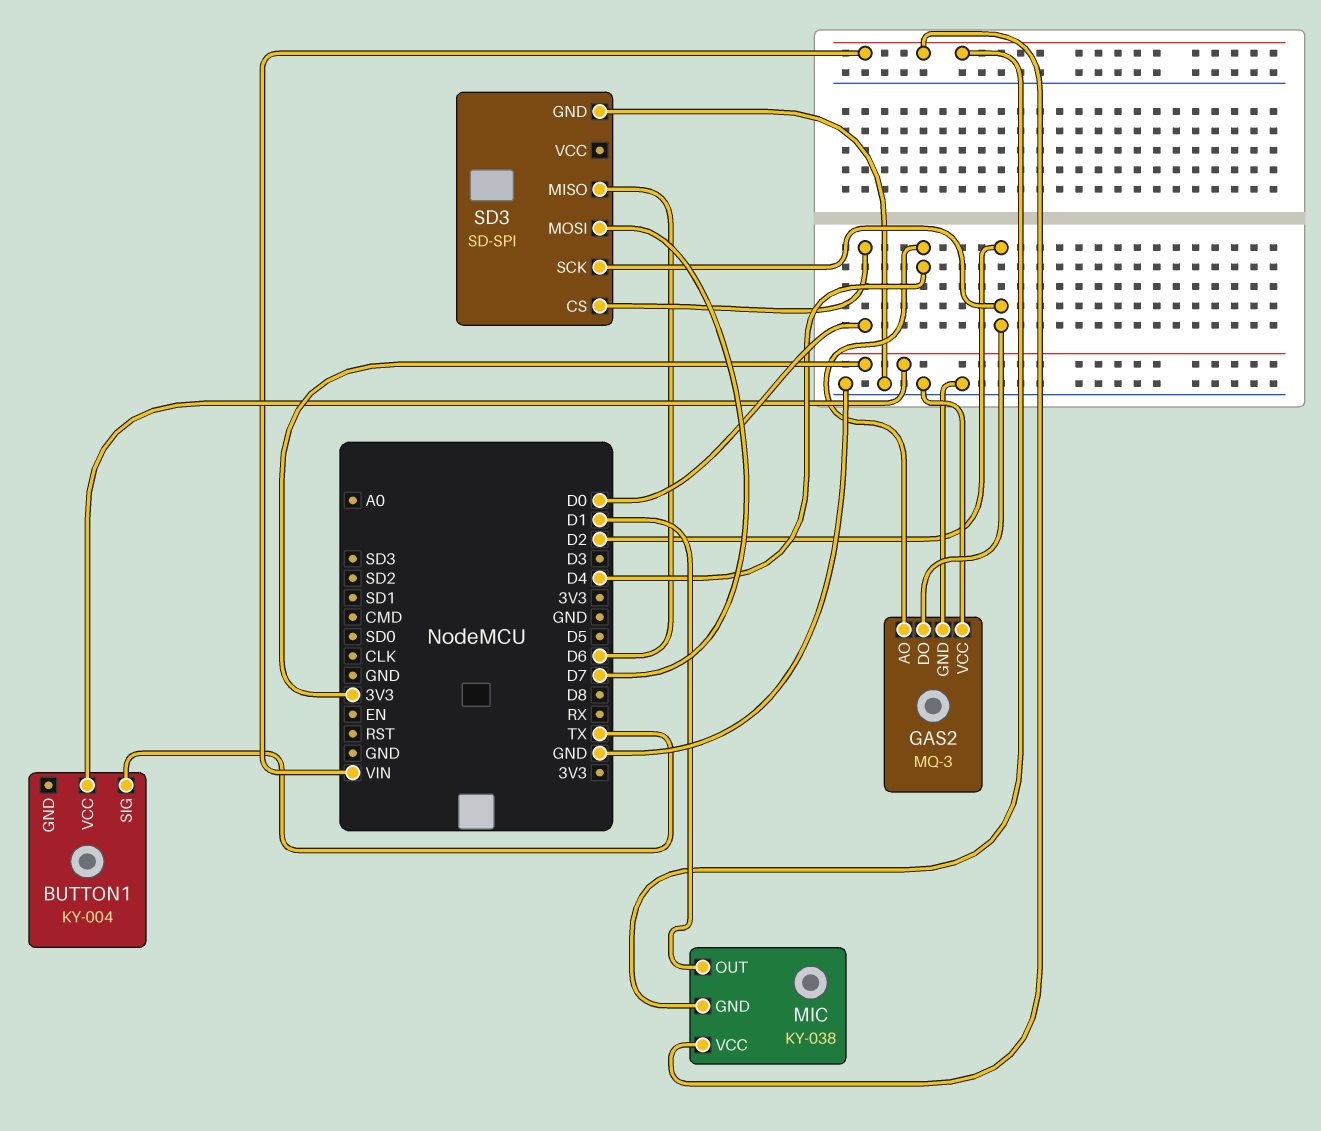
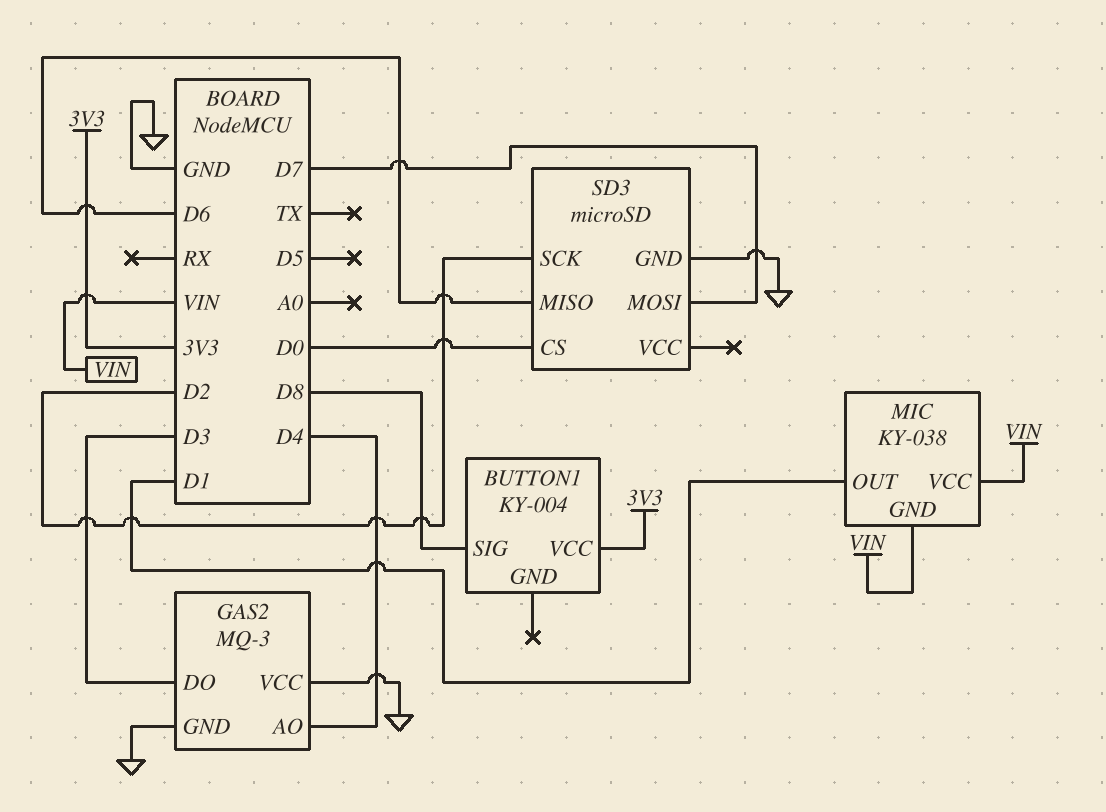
BUTTON1 pin SIG: TX -> D8
GAS2 pin DO: D2 -> D3
SD3: SD-SPI -> microSD

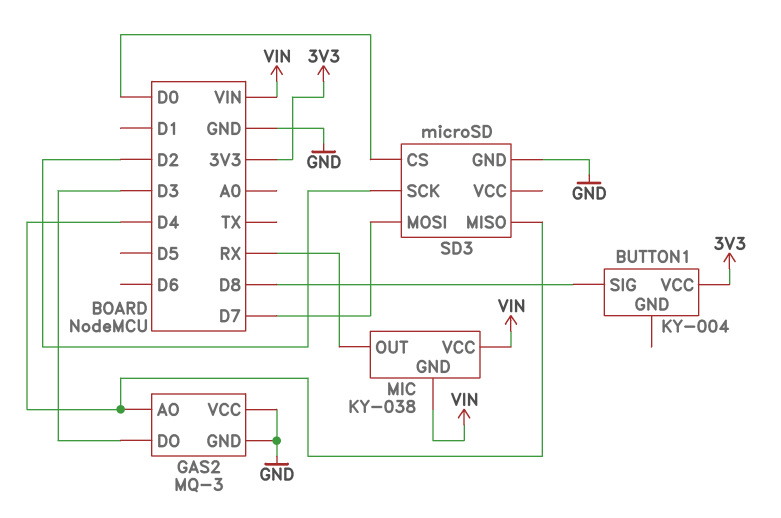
MIC pin OUT: D1 -> RX
SD3 pin MISO: D6 -> D4

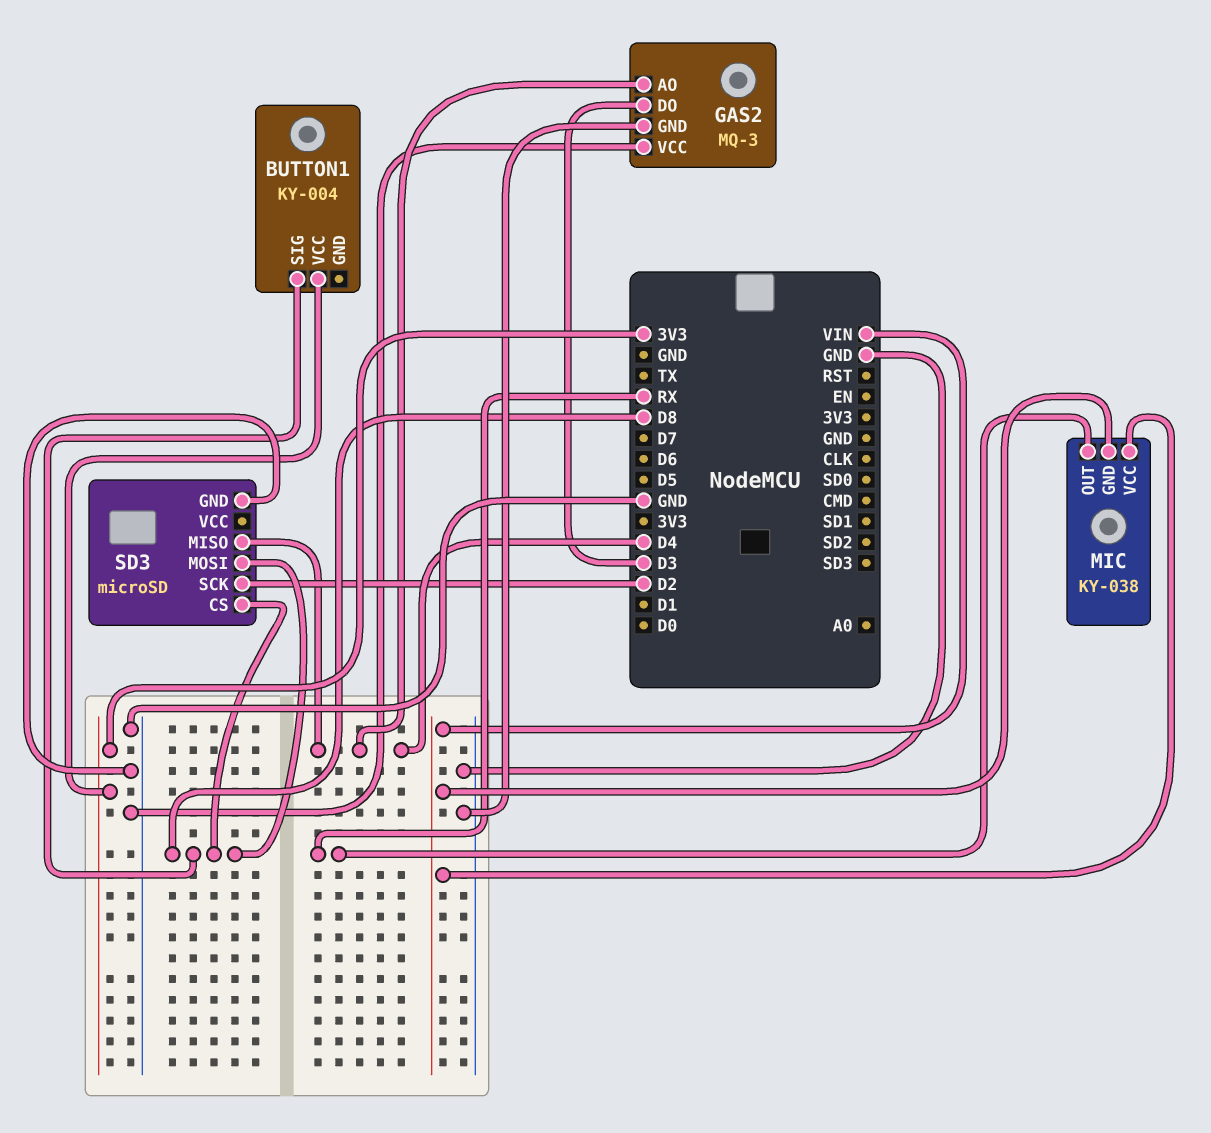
SD3 pin CS: D0 -> D8
SD3 pin MOSI: D7 -> D8

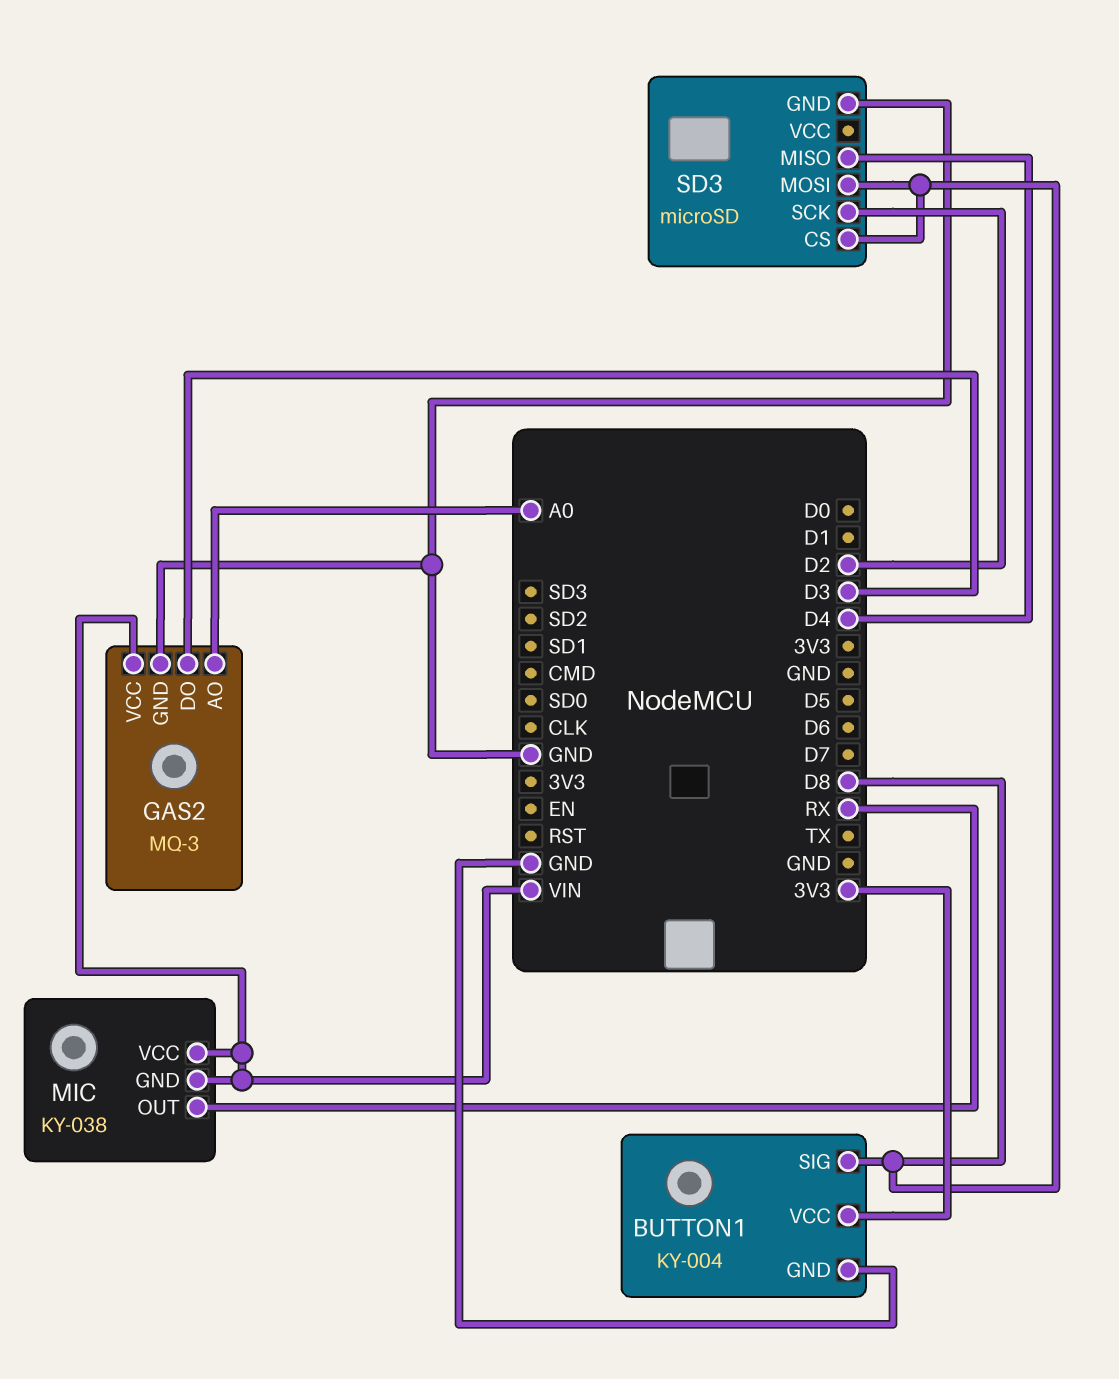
BUTTON1 pin GND: none -> GND
GAS2 pin AO: D4 -> A0
GAS2 pin VCC: GND -> VIN

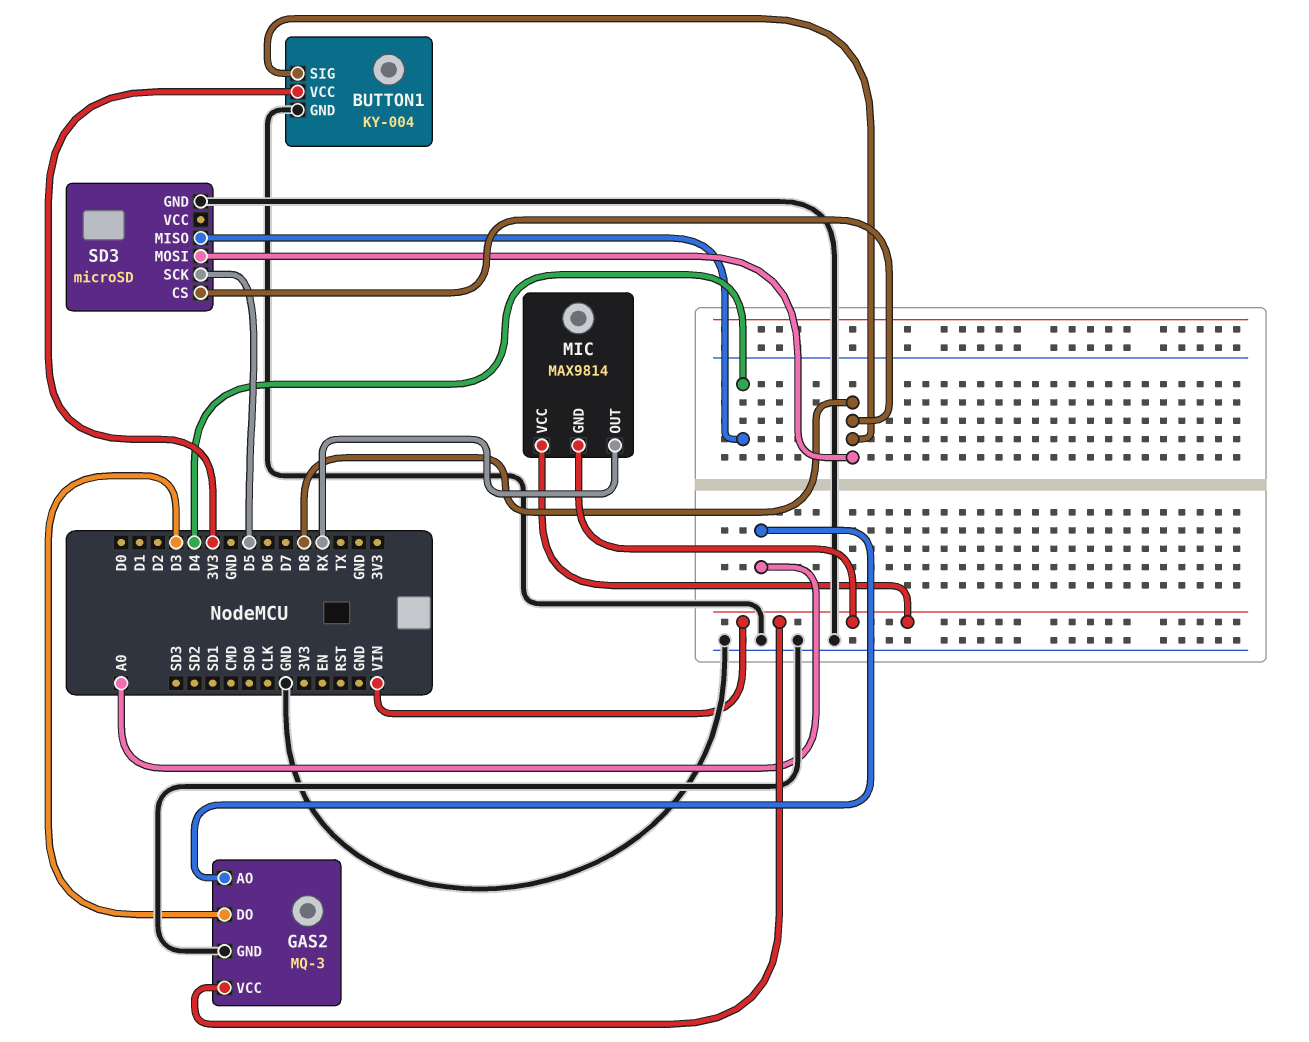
MIC: KY-038 -> MAX9814
SD3 pin SCK: D2 -> D5

